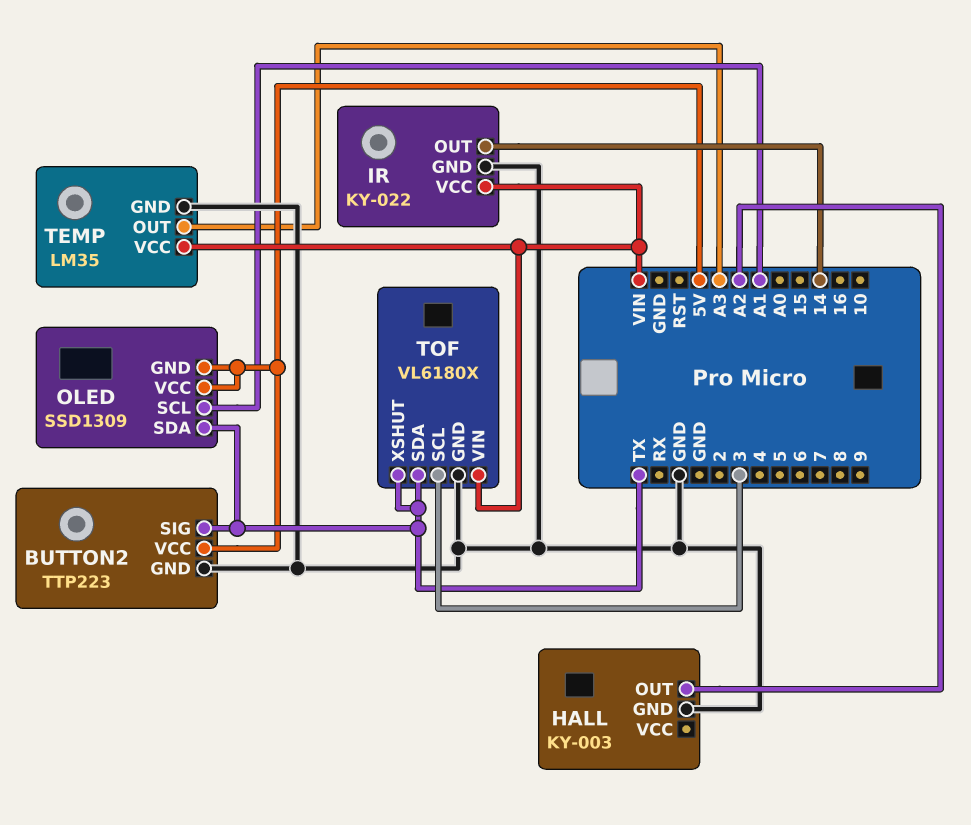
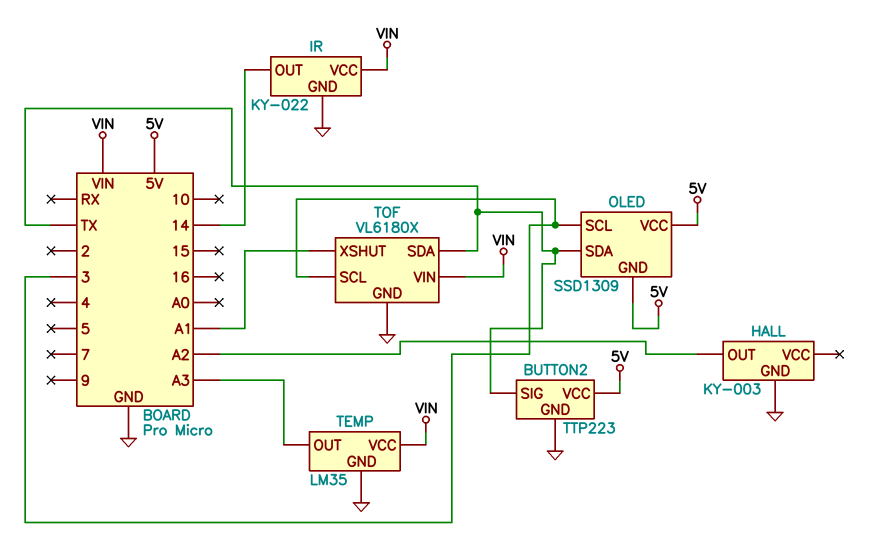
OLED pin SCL: A1 -> 3
TOF pin XSHUT: TX -> A1

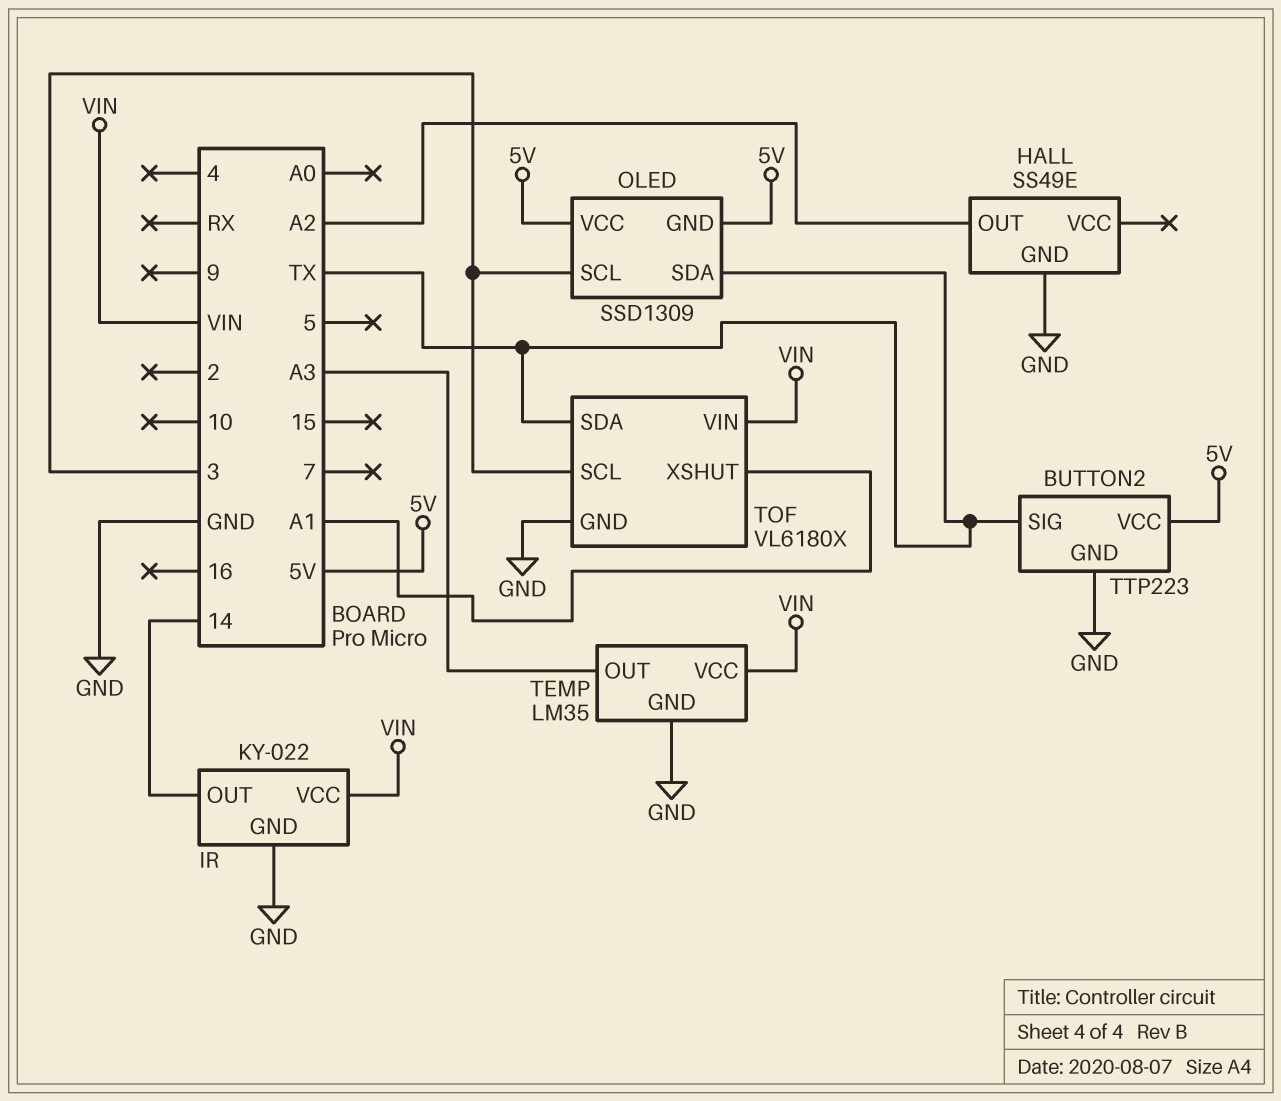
HALL: KY-003 -> SS49E

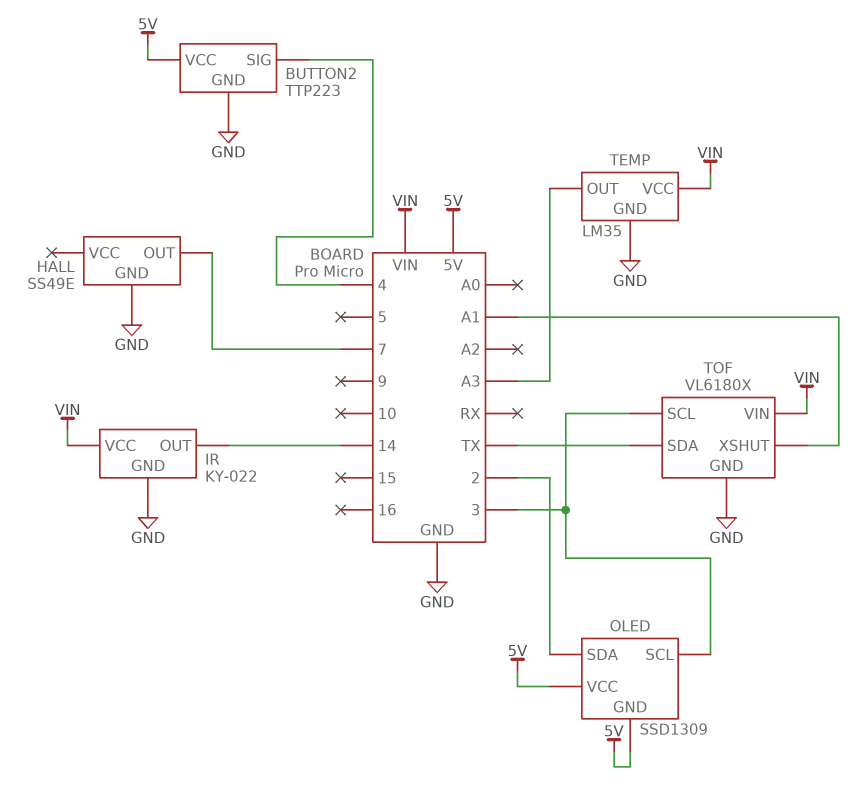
BUTTON2 pin SIG: TX -> 4
HALL pin OUT: A2 -> 7
OLED pin SDA: TX -> 2

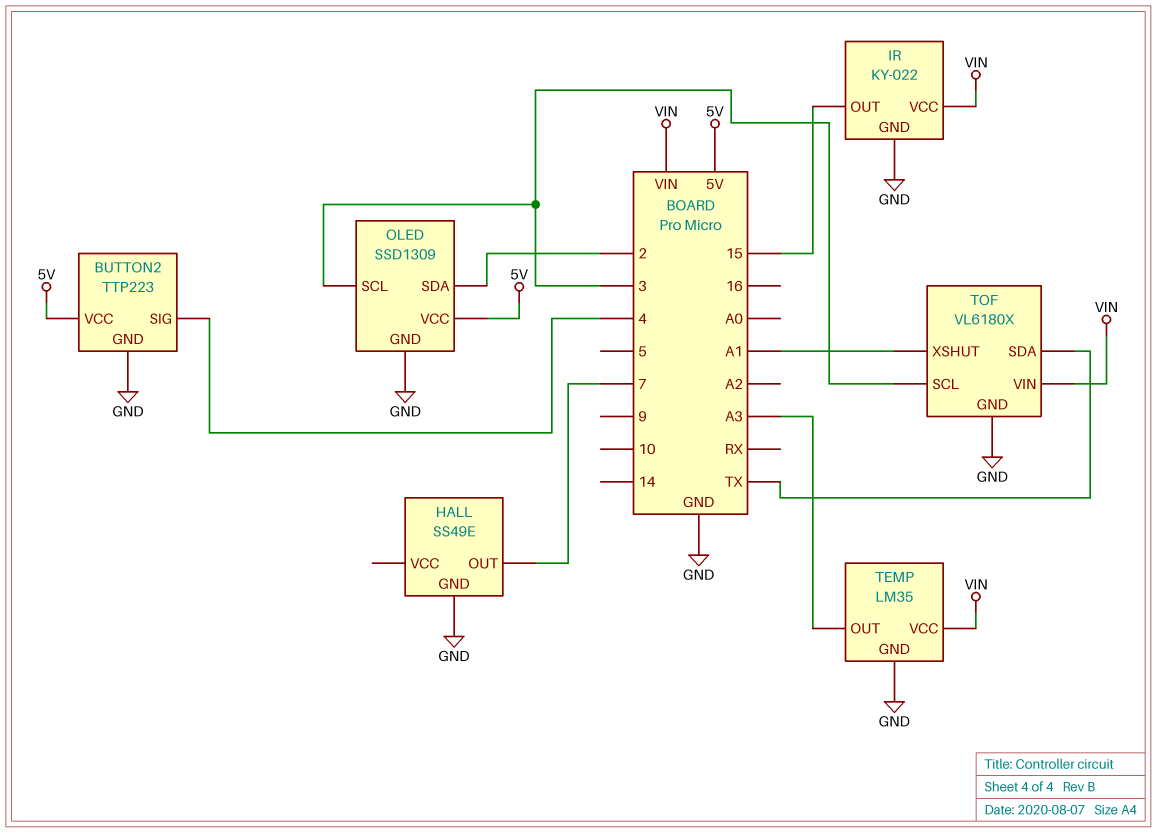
IR pin OUT: 14 -> 15
OLED pin GND: 5V -> GND

